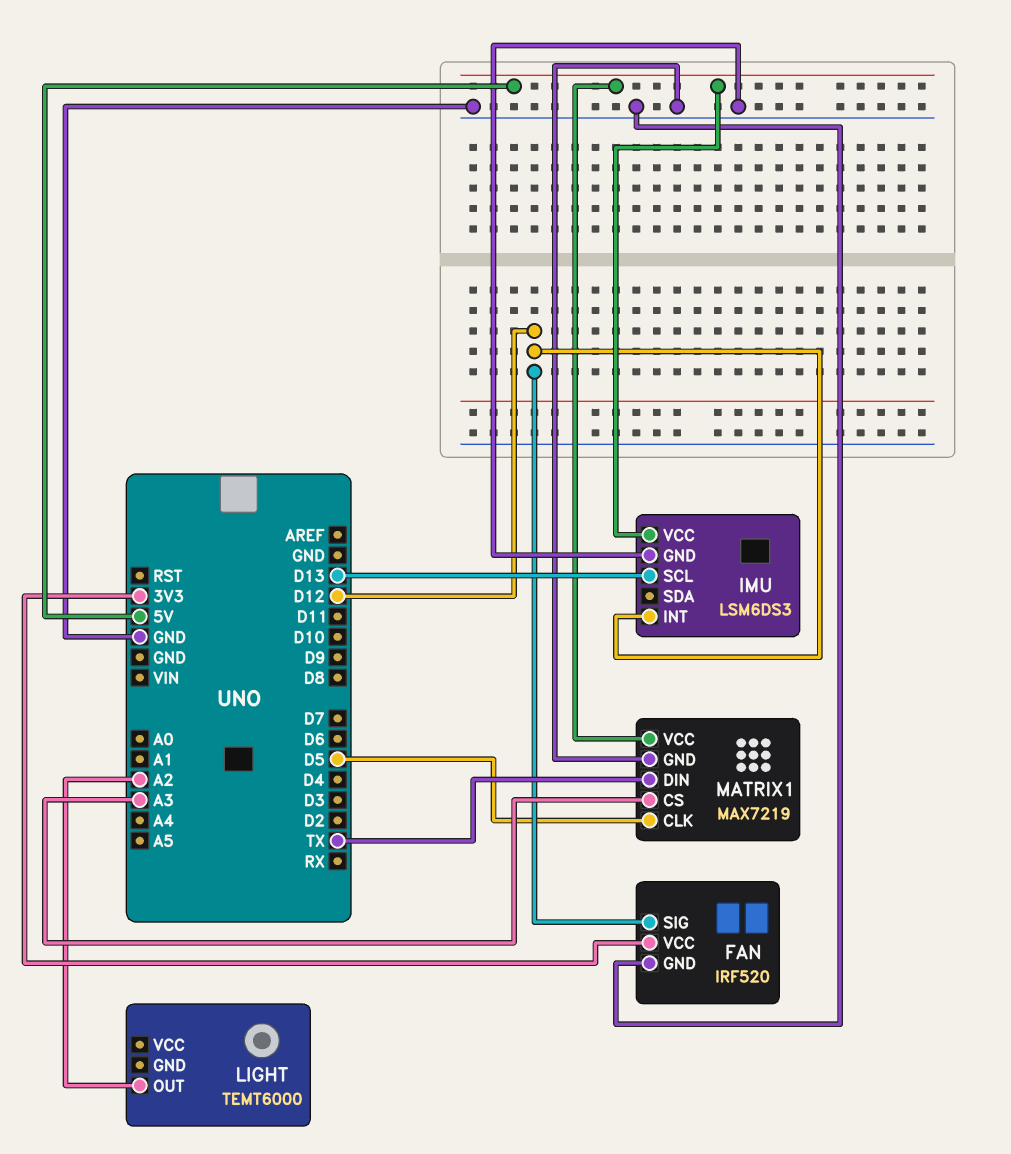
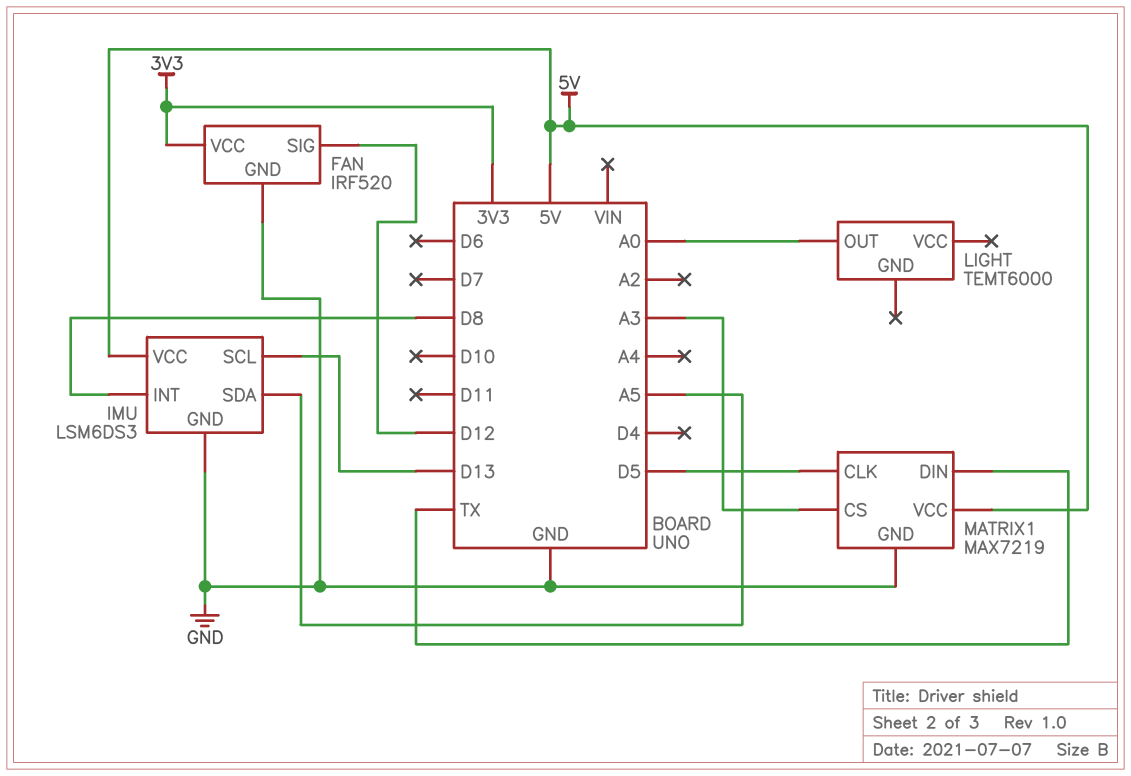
IMU pin INT: D12 -> D8
IMU pin SDA: none -> A5
LIGHT pin OUT: A2 -> A0

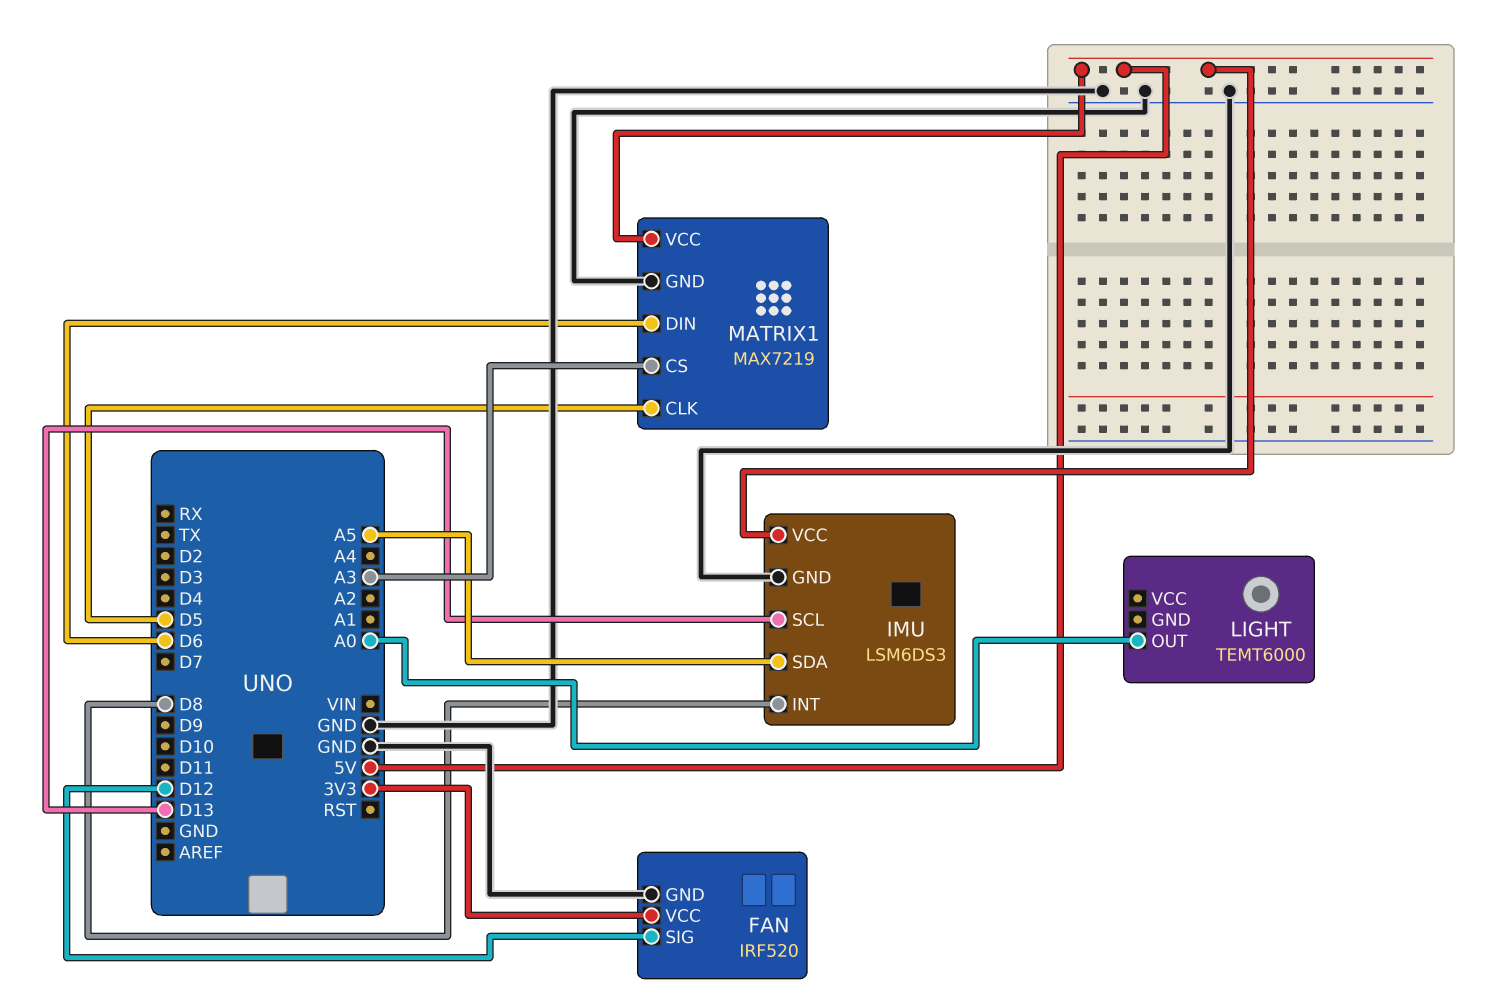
MATRIX1 pin DIN: TX -> D6

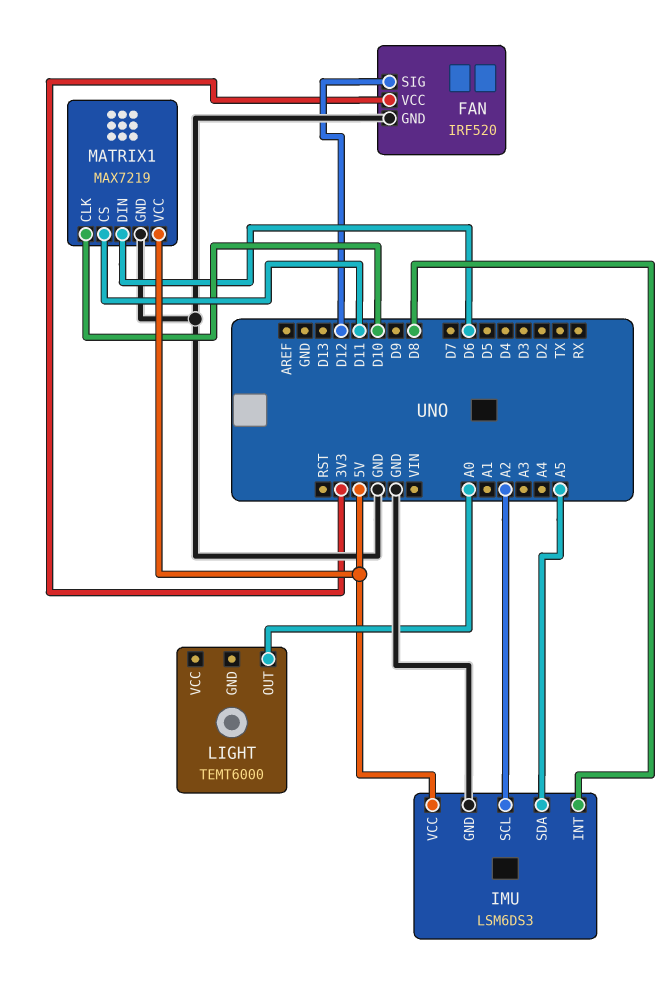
IMU pin SCL: D13 -> A2
MATRIX1 pin CLK: D5 -> D10
MATRIX1 pin CS: A3 -> D11

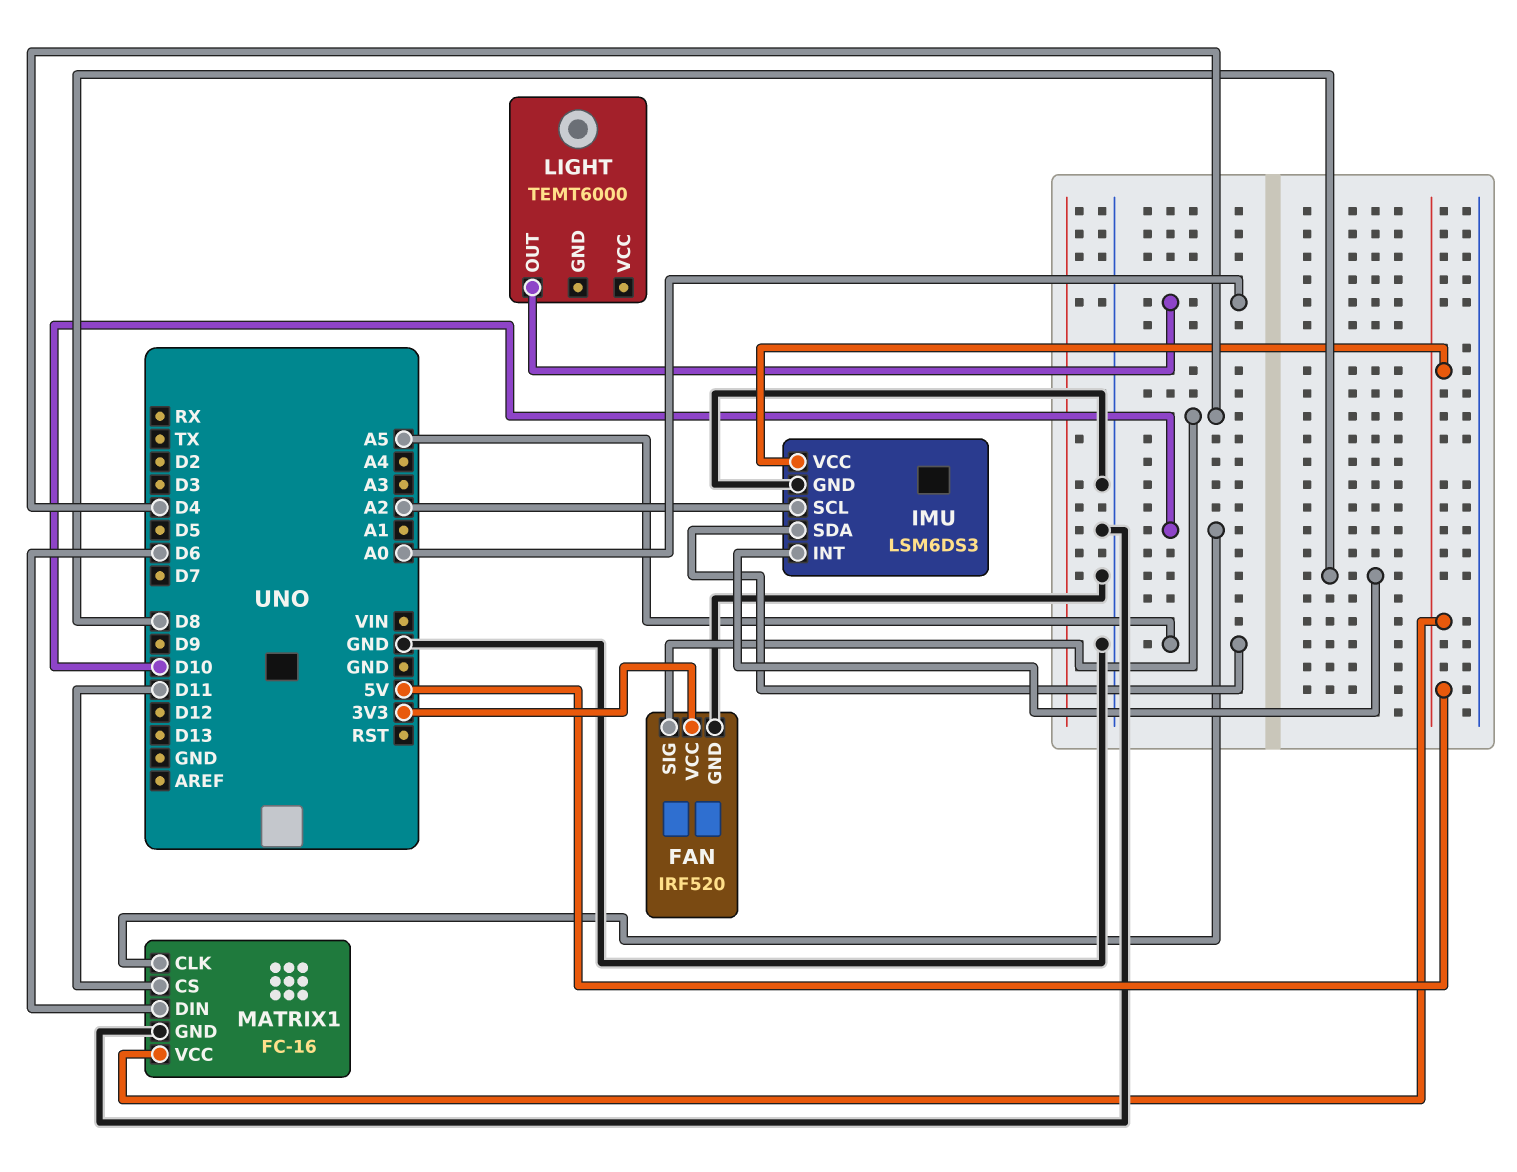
FAN pin SIG: D12 -> D4
MATRIX1: MAX7219 -> FC-16

